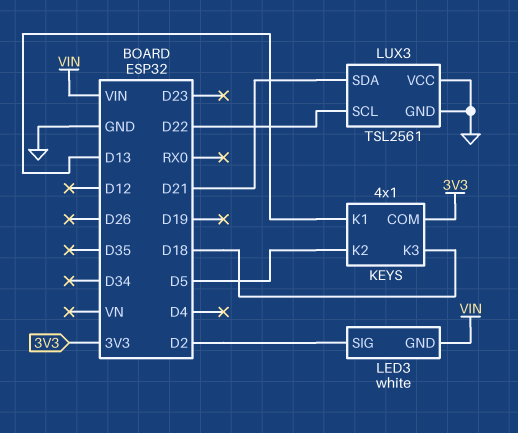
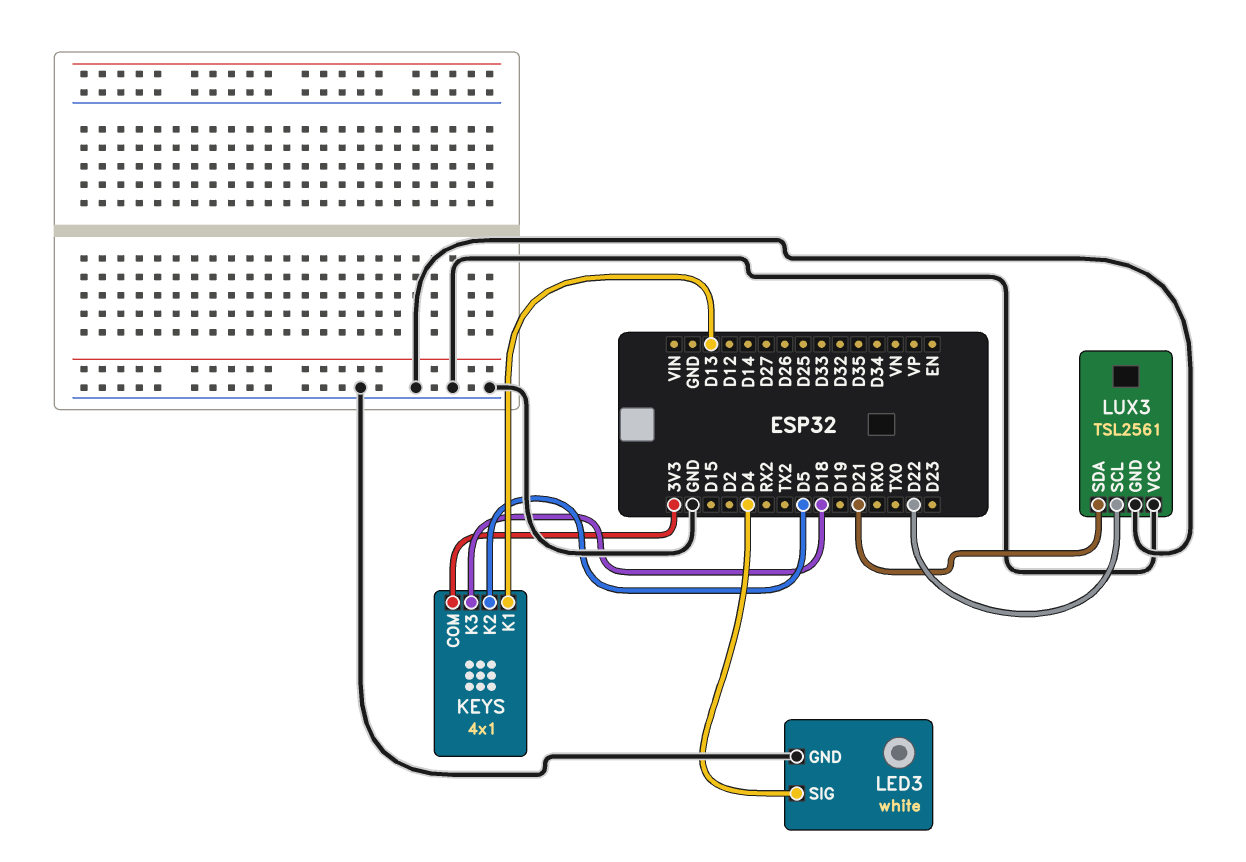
LED3 pin GND: VIN -> GND
LED3 pin SIG: D2 -> D4

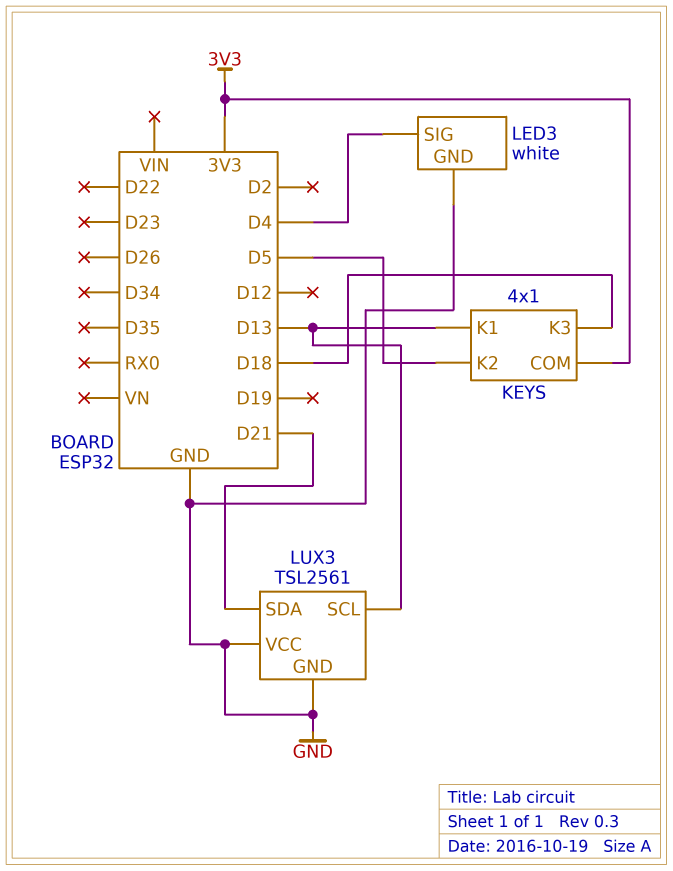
LUX3 pin SCL: D22 -> D13

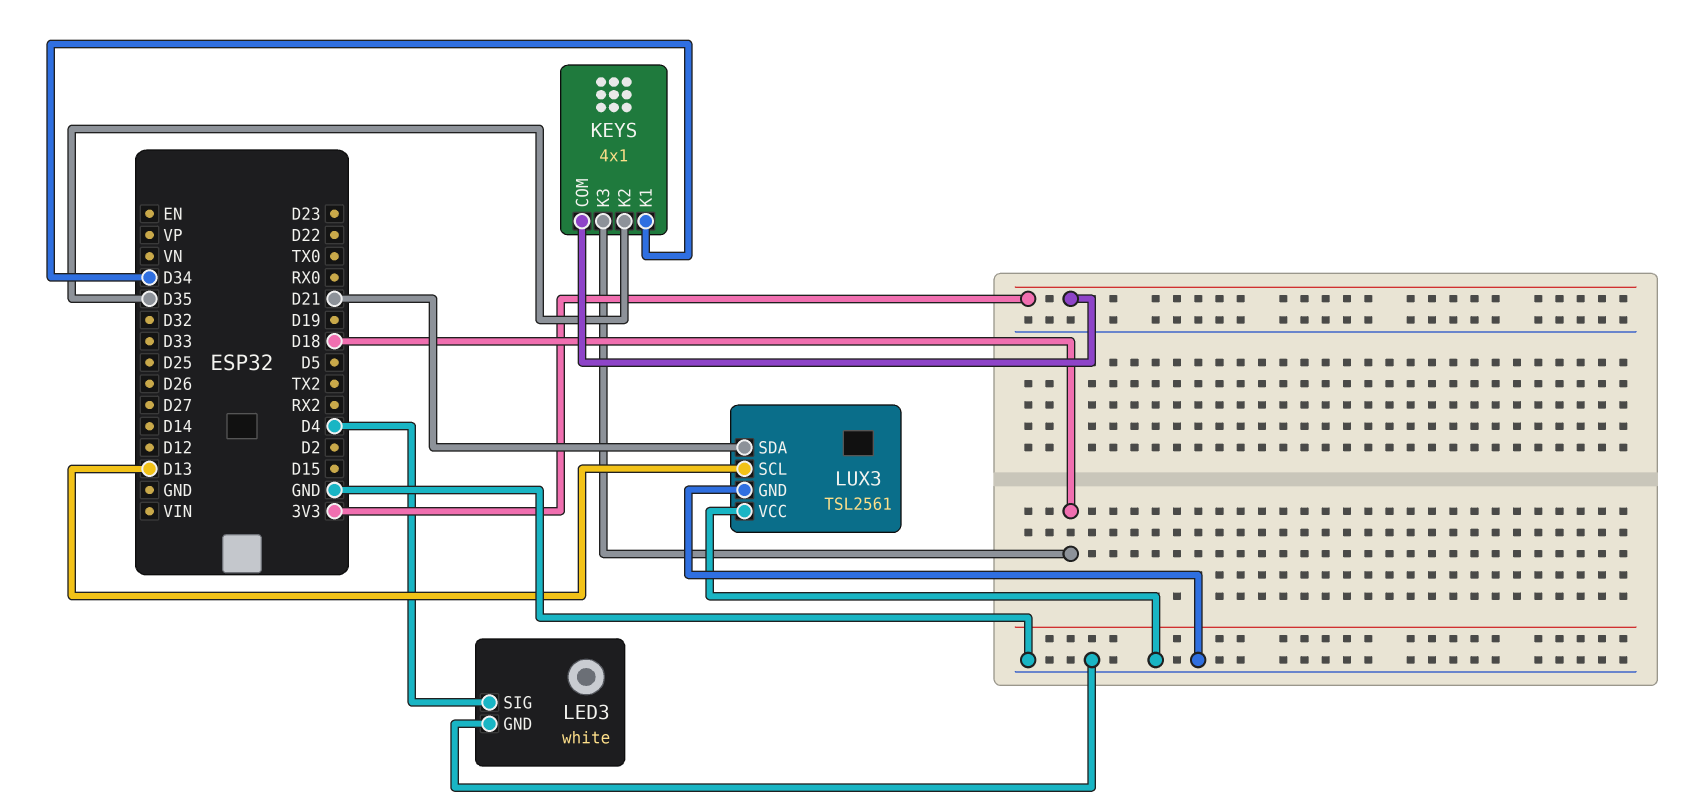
KEYS pin K1: D13 -> D34
KEYS pin K2: D5 -> D35

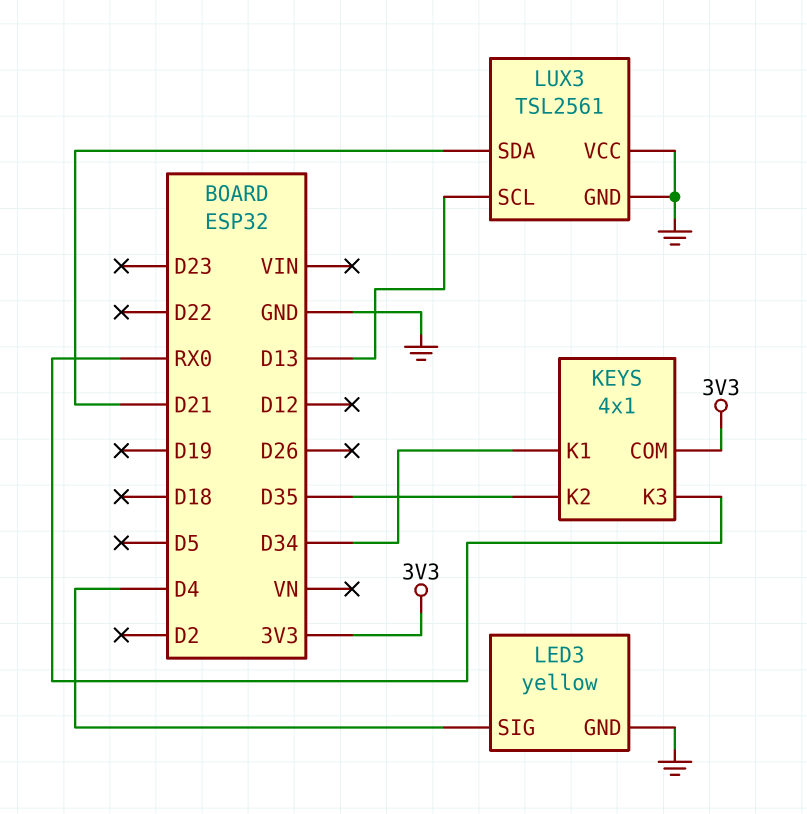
KEYS pin K3: D18 -> RX0
LED3: white -> yellow

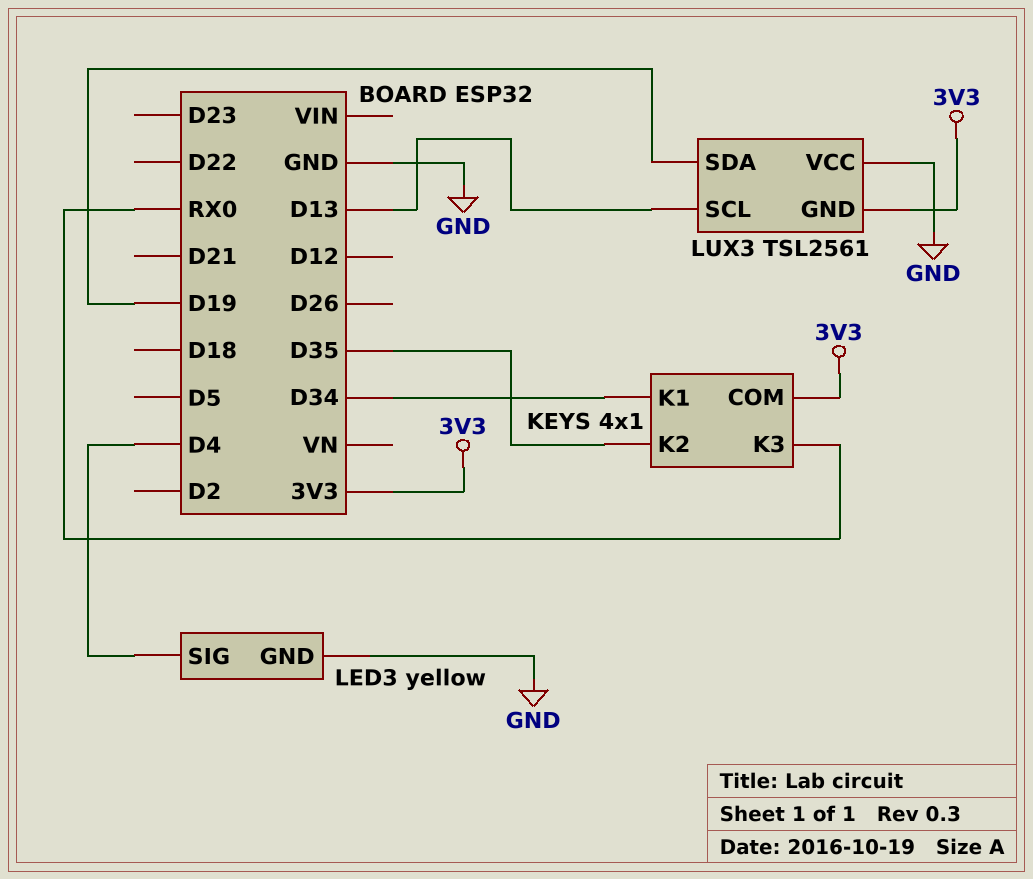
LUX3 pin GND: GND -> 3V3
LUX3 pin SDA: D21 -> D19

